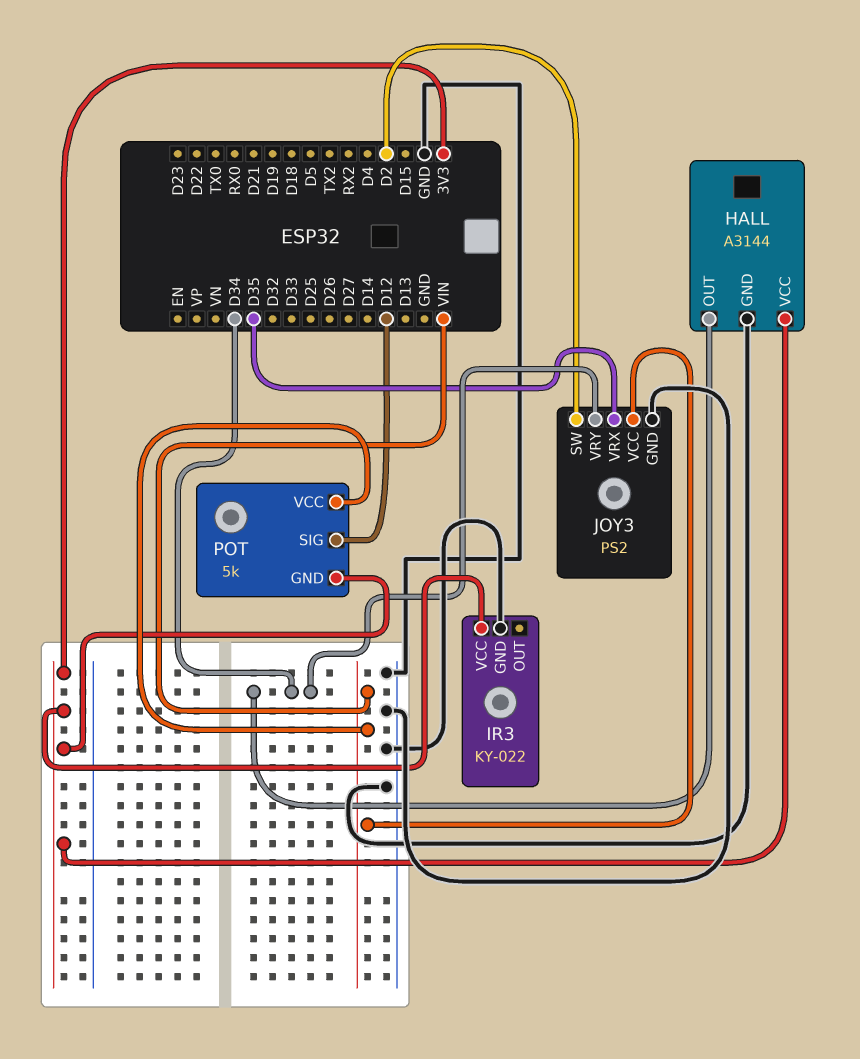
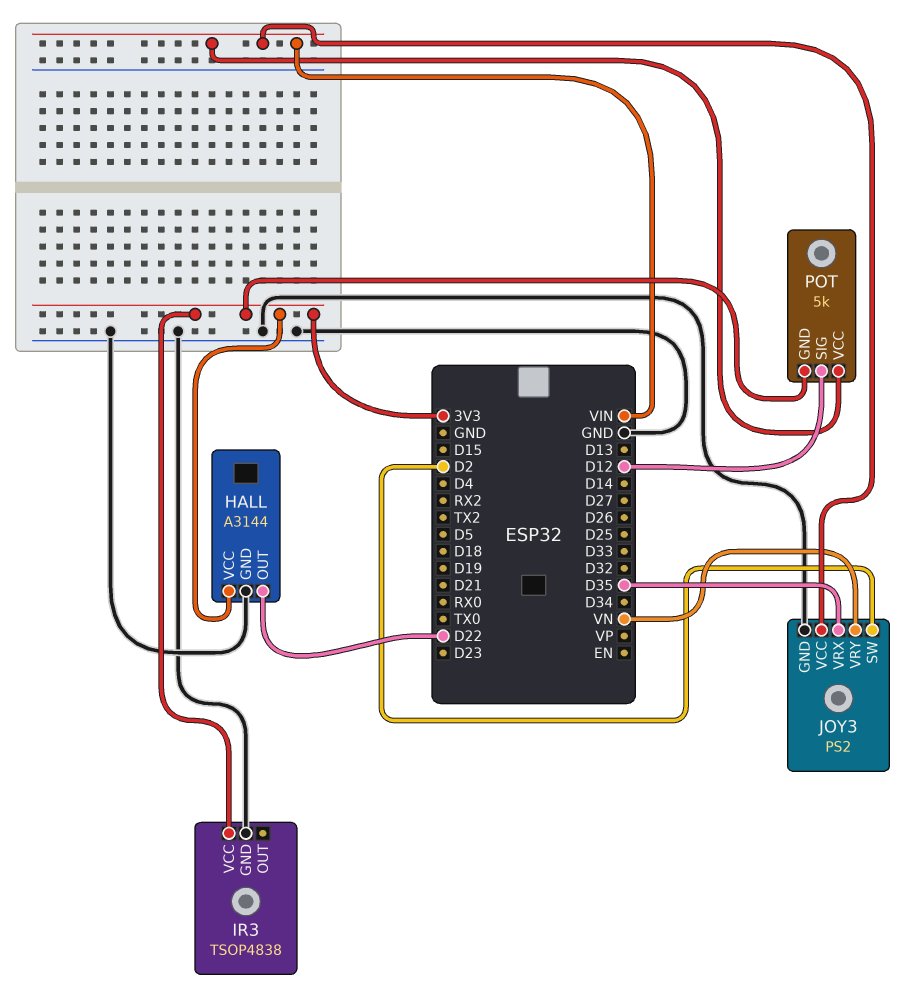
HALL pin OUT: D34 -> D22
IR3: KY-022 -> TSOP4838
JOY3 pin VRY: D34 -> VN

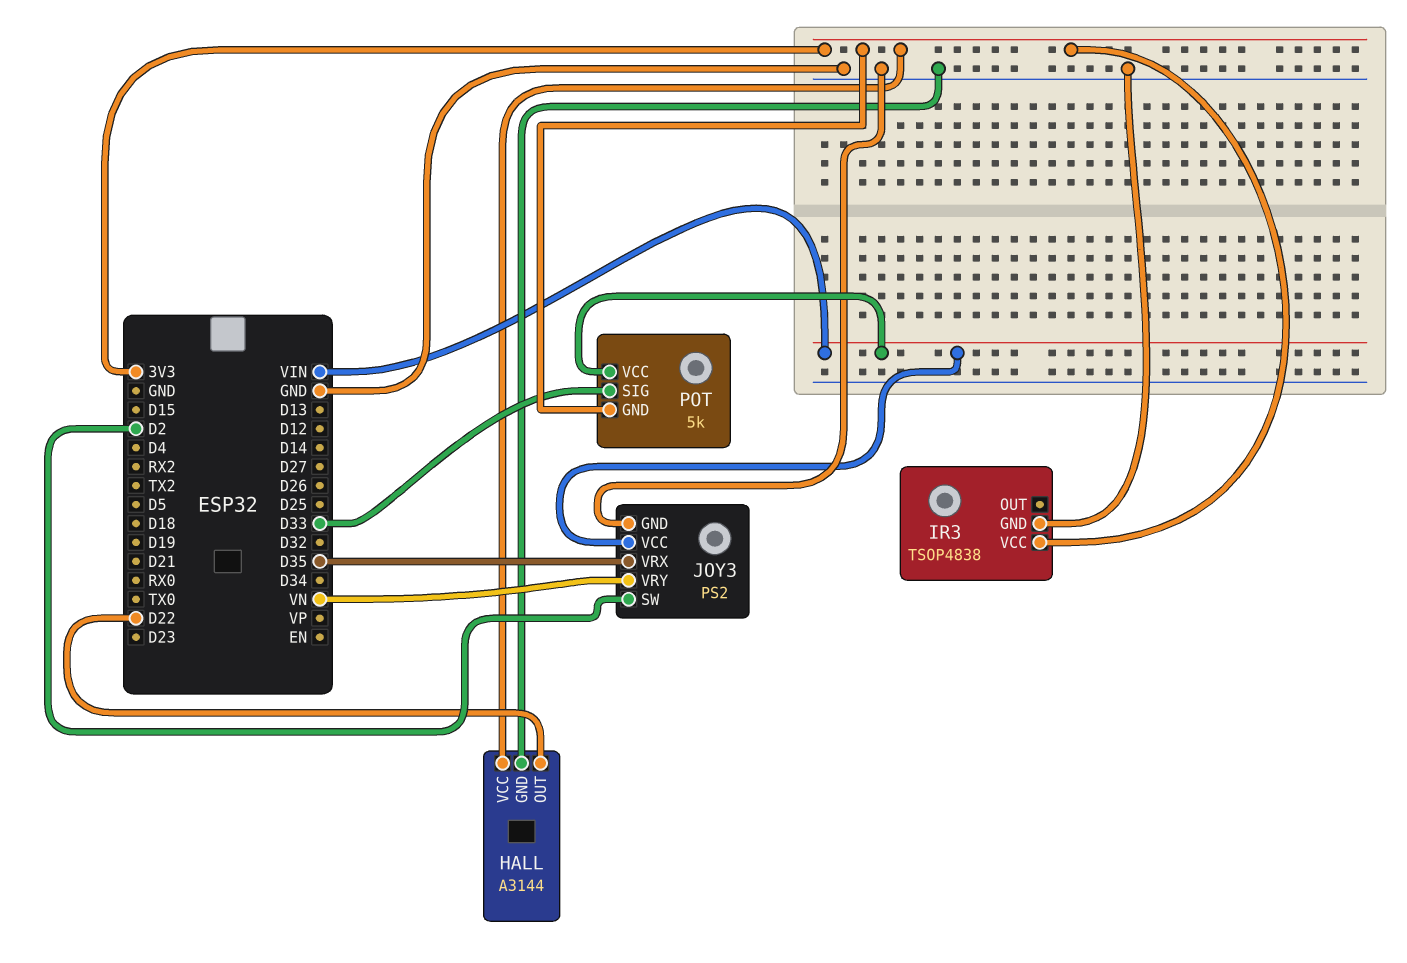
POT pin SIG: D12 -> D33

